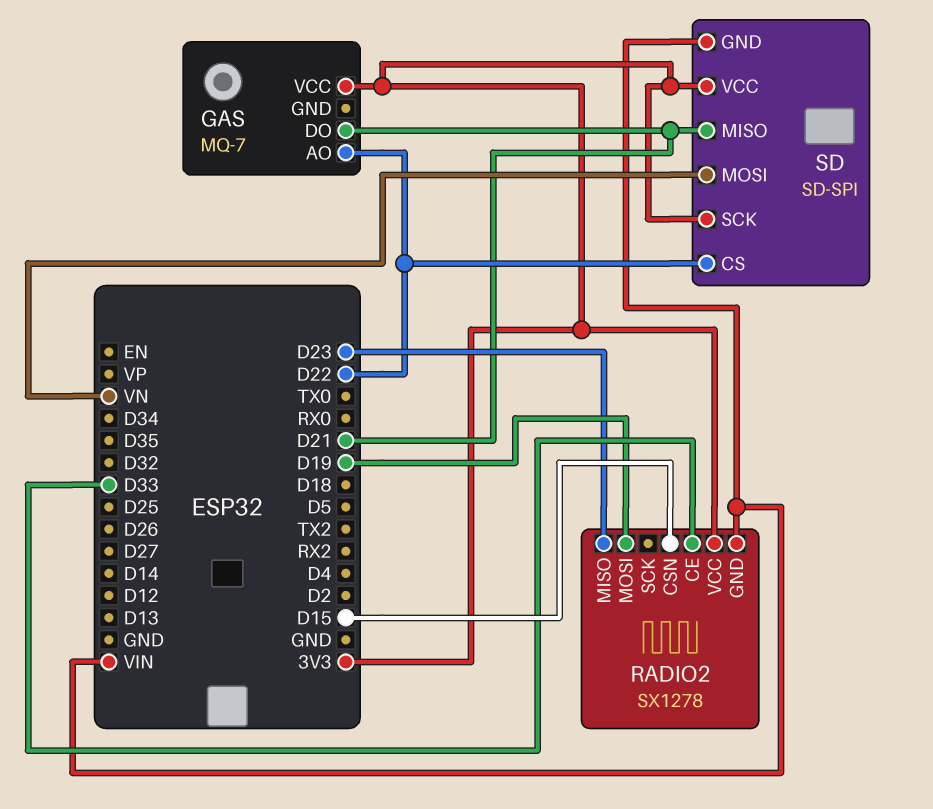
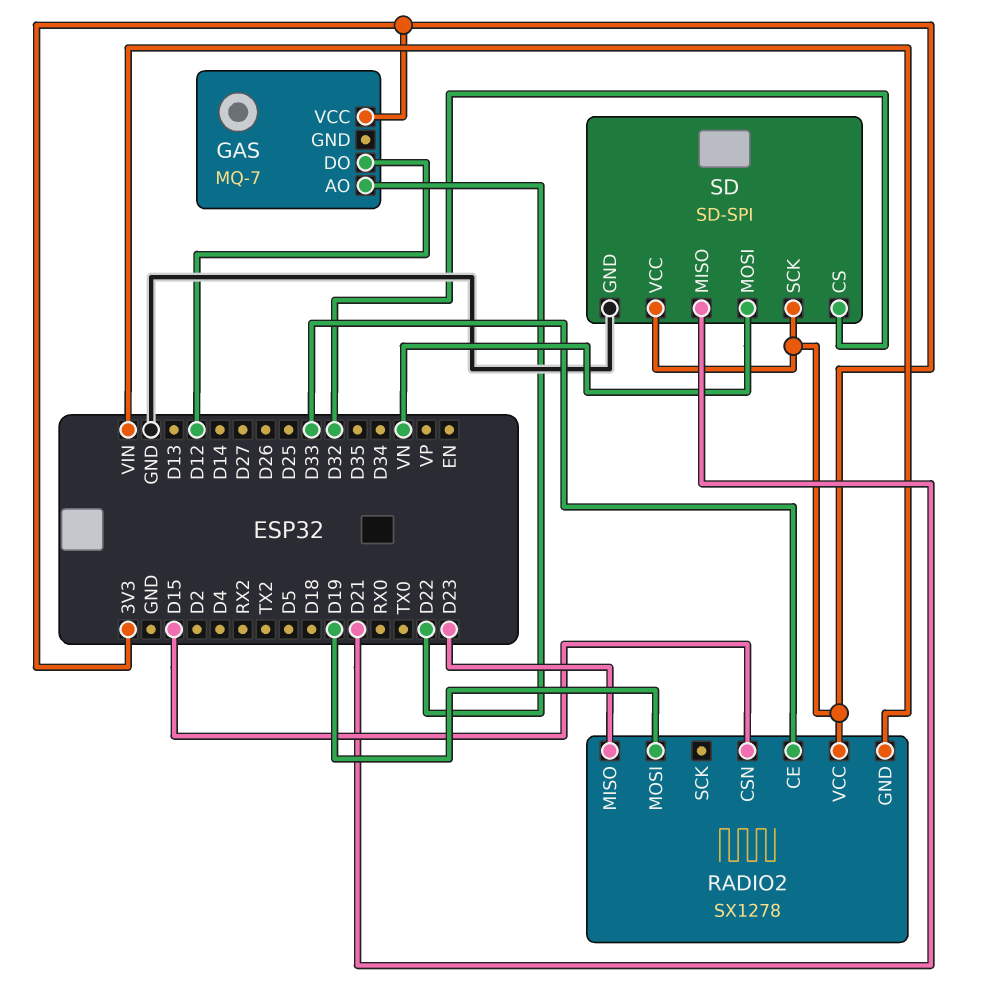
GAS pin DO: D21 -> D12
SD pin CS: D22 -> D32
SD pin GND: VIN -> GND

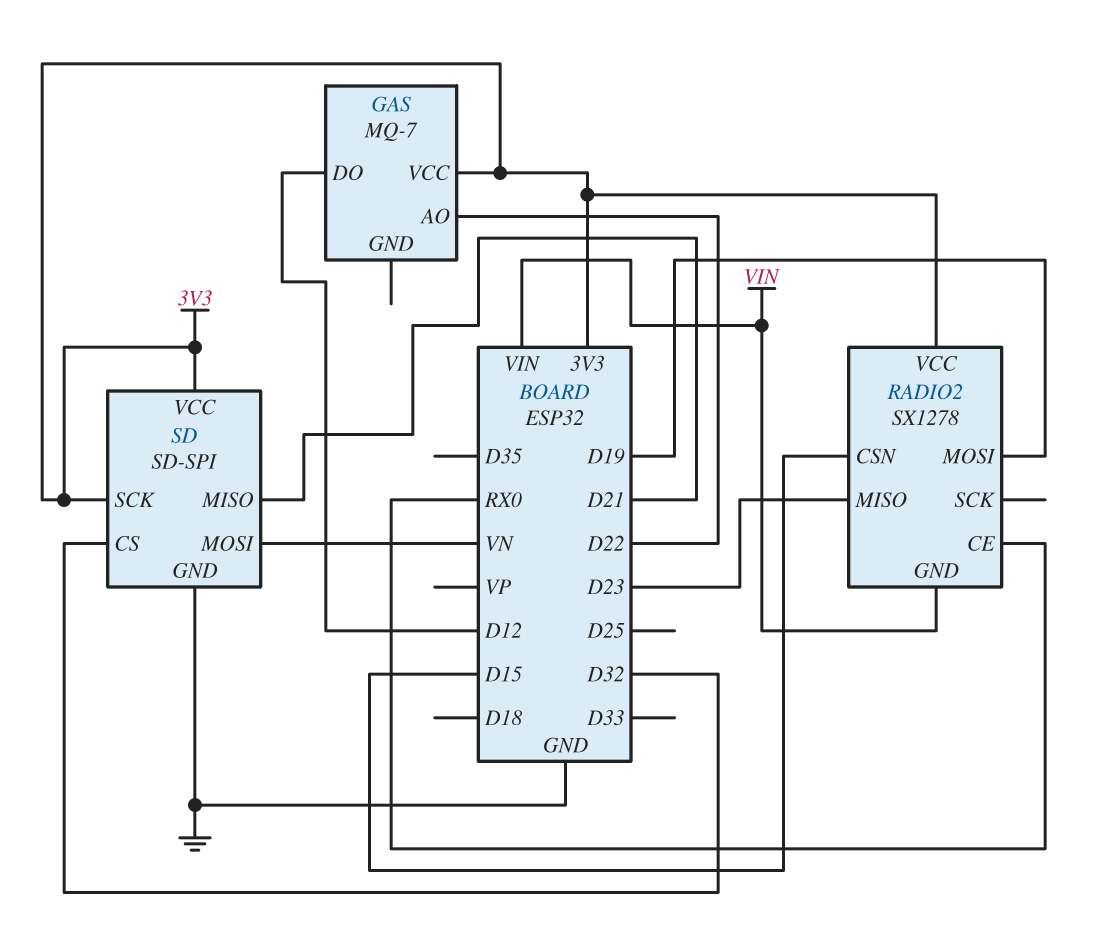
RADIO2 pin CE: D33 -> RX0

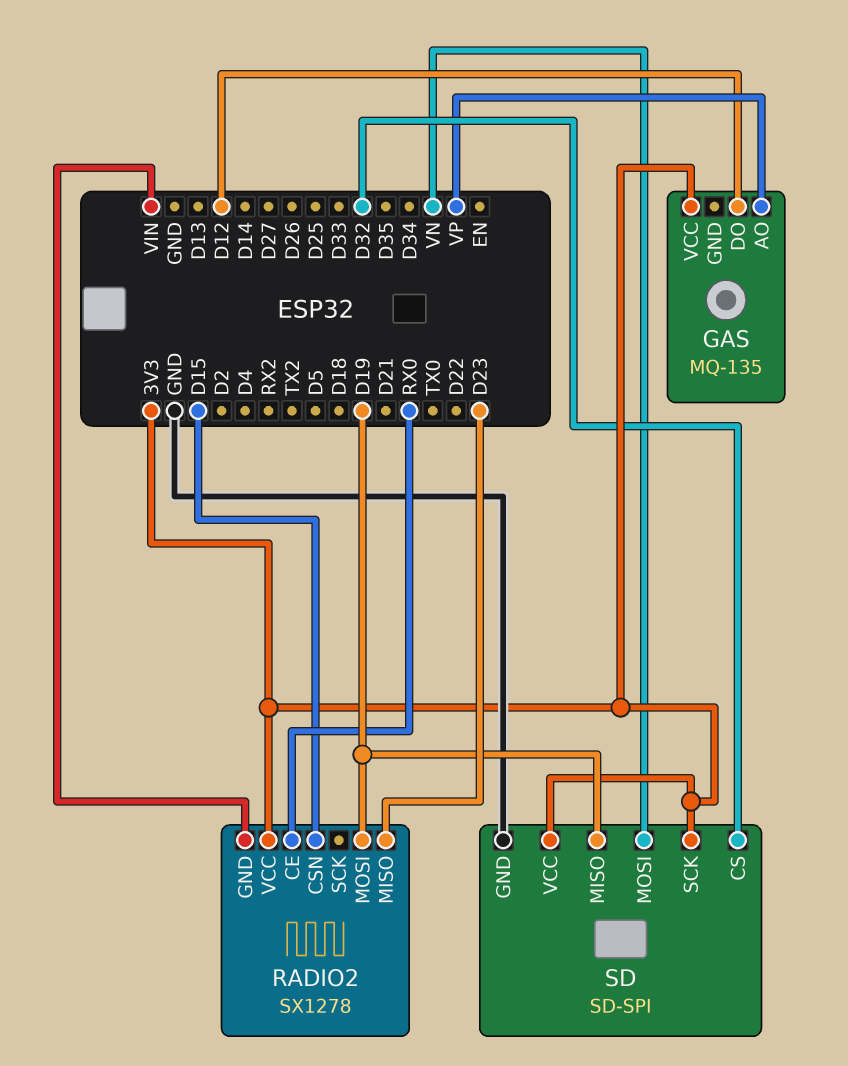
GAS: MQ-7 -> MQ-135
GAS pin AO: D22 -> VP
SD pin MISO: D21 -> D19

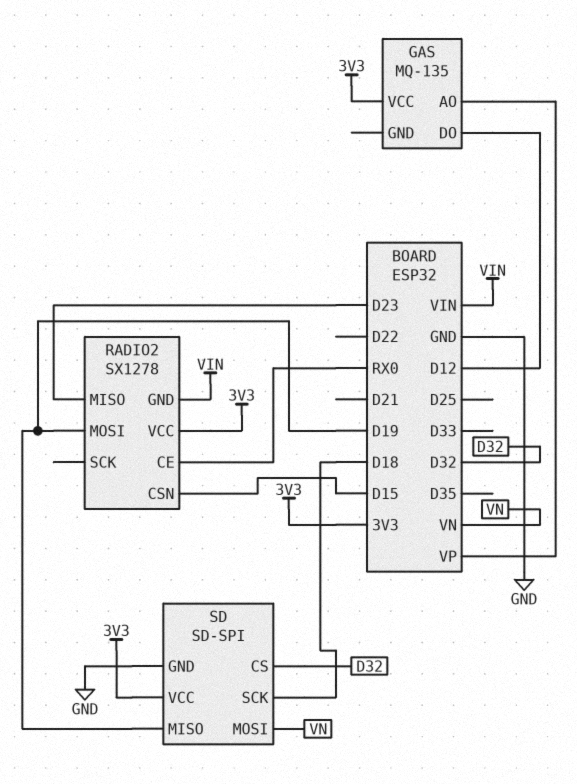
SD pin SCK: 3V3 -> D18

